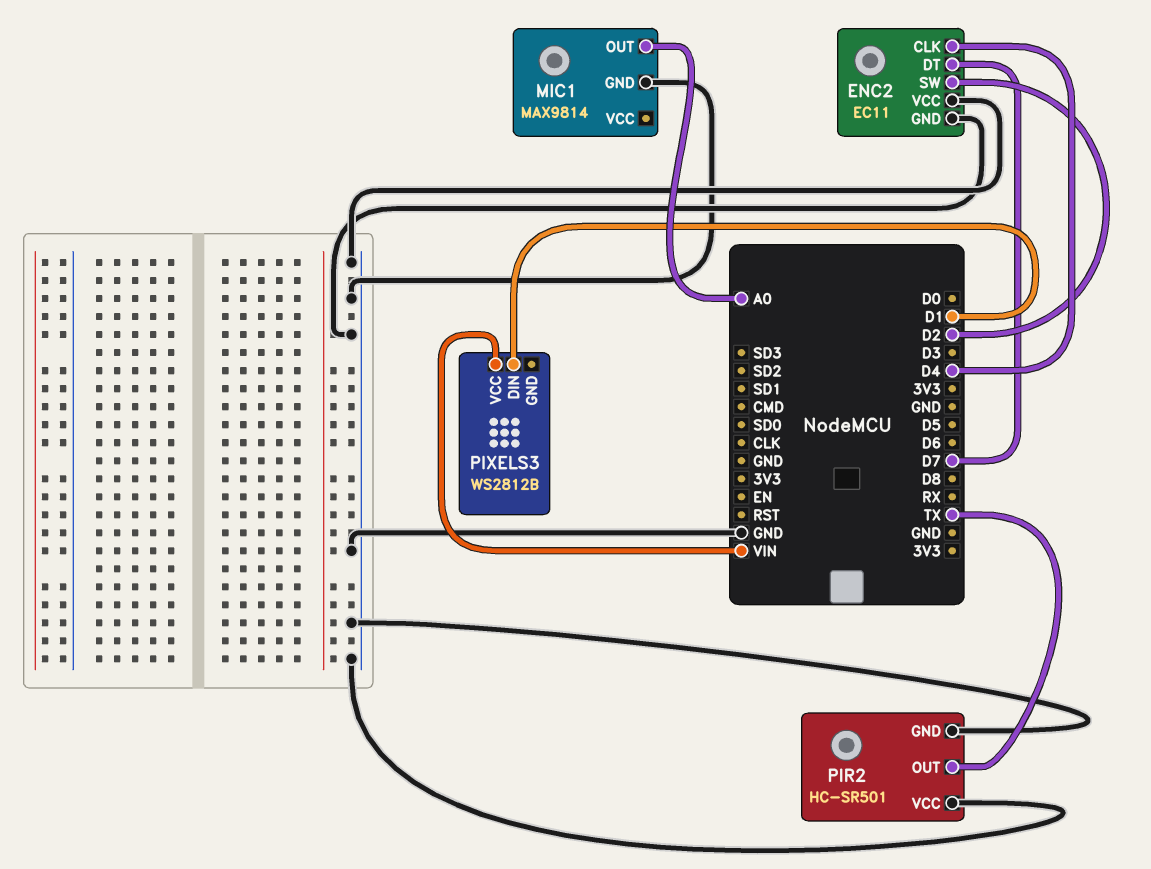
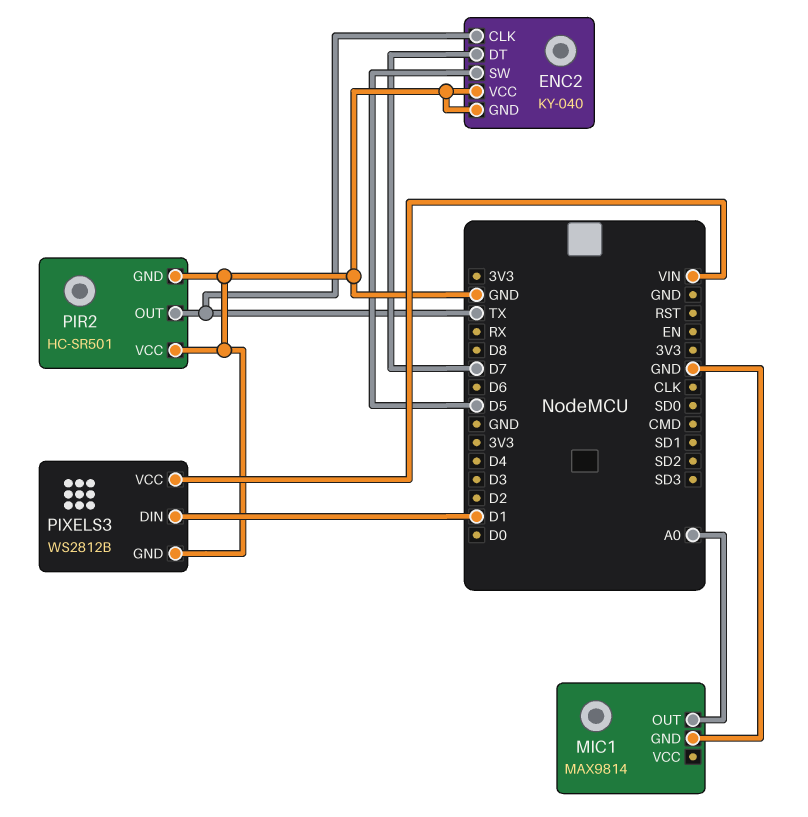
ENC2: EC11 -> KY-040
ENC2 pin CLK: D4 -> TX
ENC2 pin SW: D2 -> D5
PIXELS3 pin GND: none -> GND

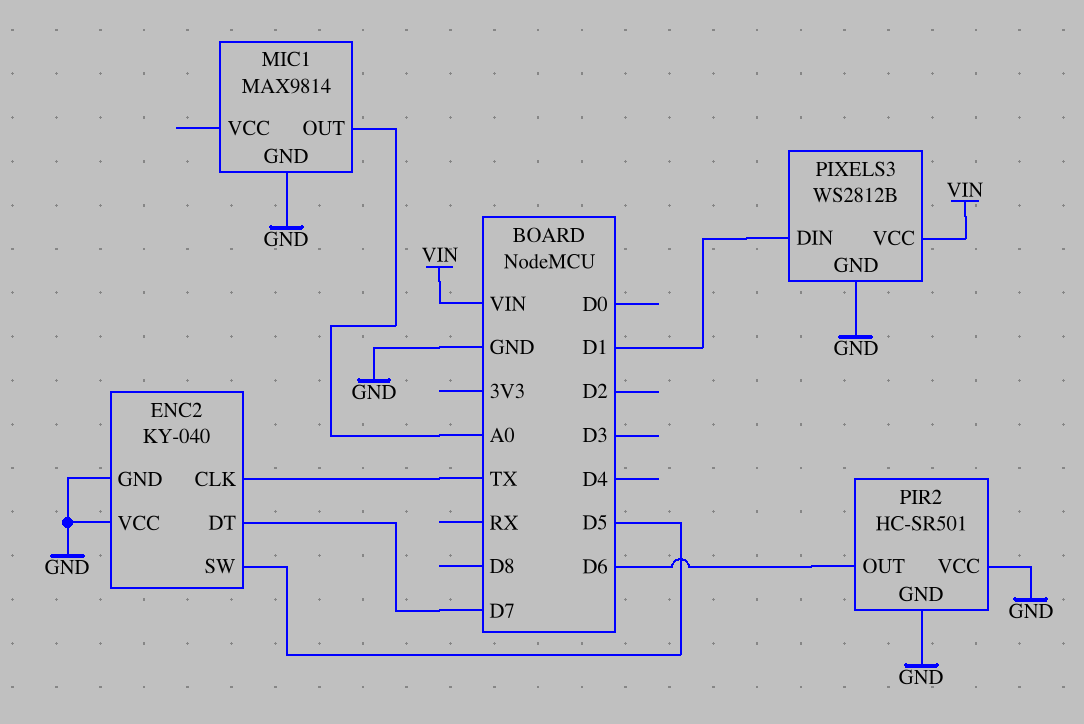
PIR2 pin OUT: TX -> D6

